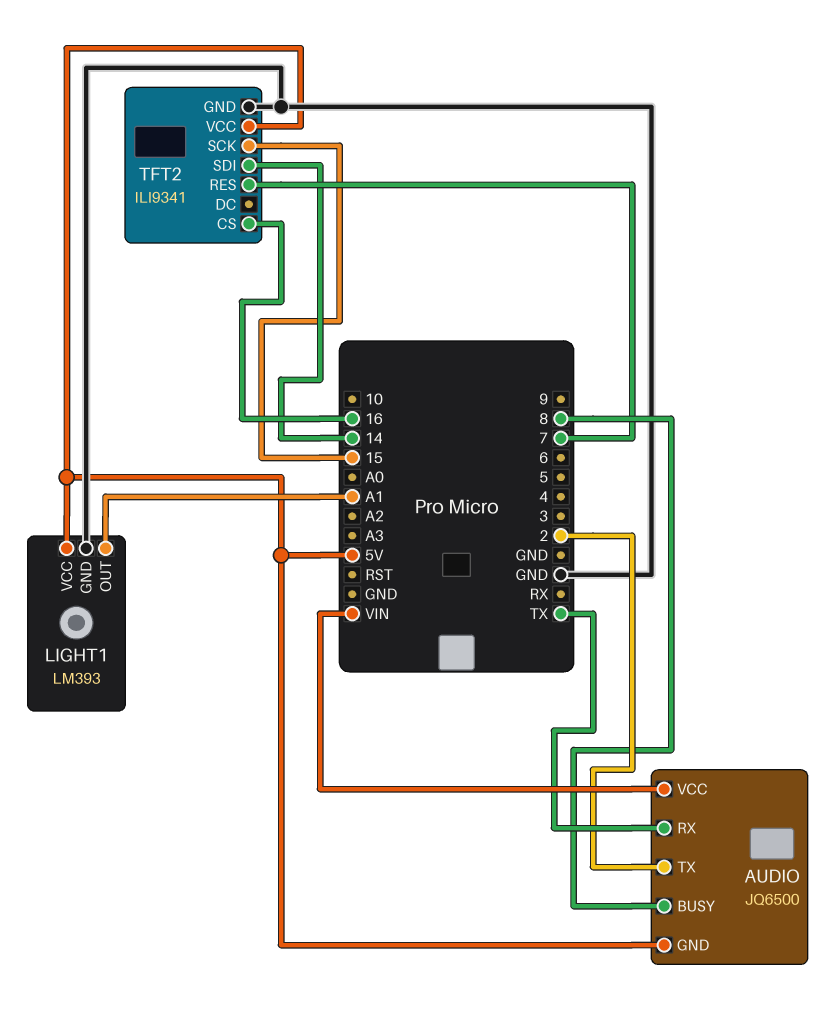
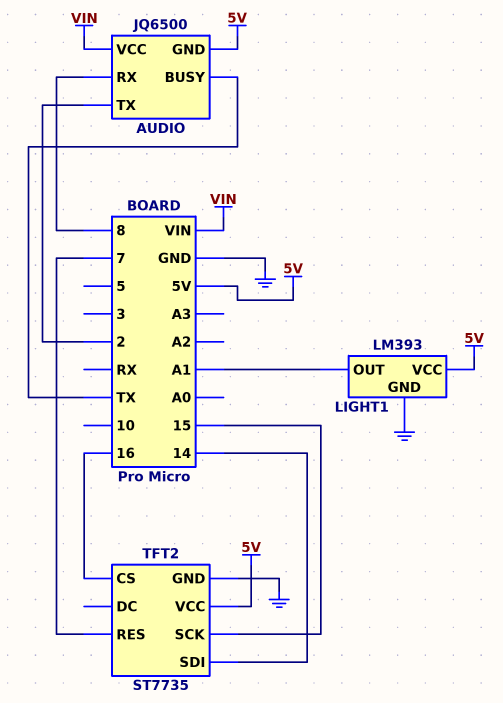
AUDIO pin BUSY: 8 -> TX
AUDIO pin RX: TX -> 8
TFT2: ILI9341 -> ST7735

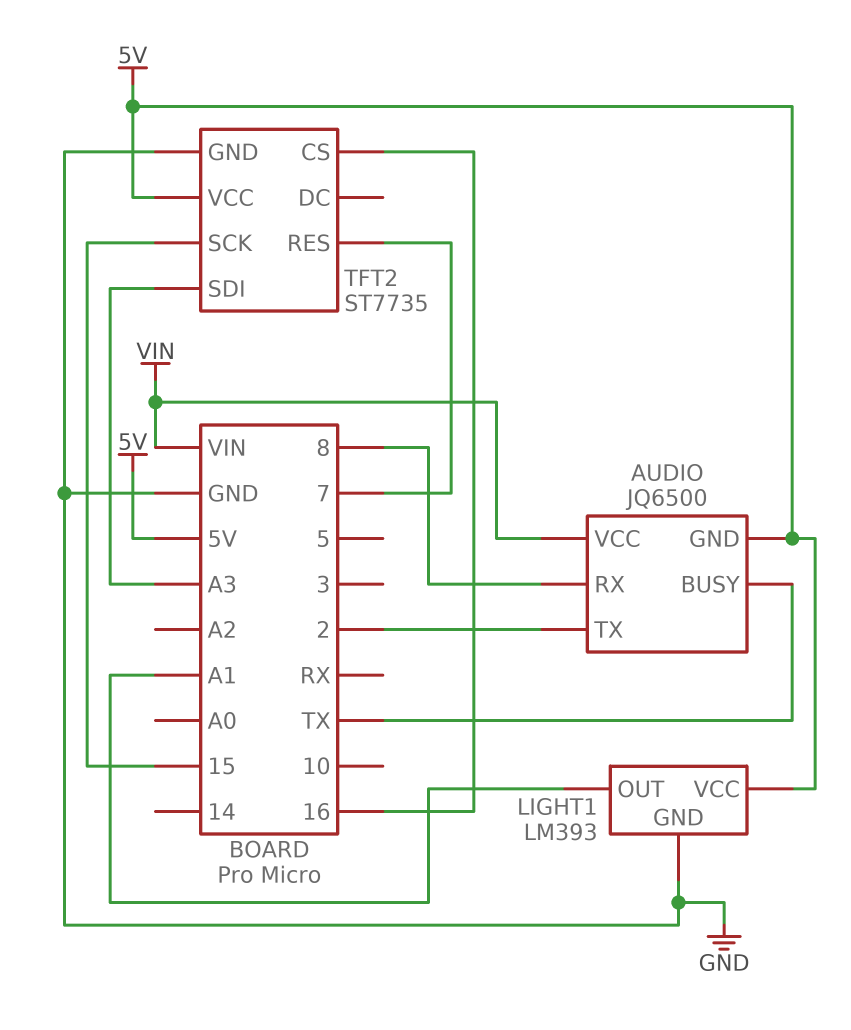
TFT2 pin SDI: 14 -> A3

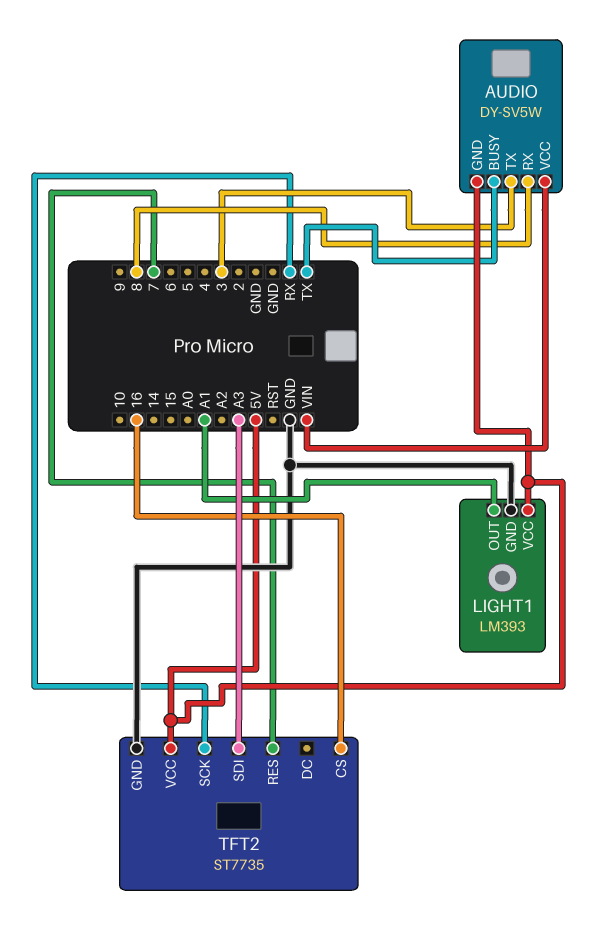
AUDIO: JQ6500 -> DY-SV5W
AUDIO pin TX: 2 -> 3
TFT2 pin SCK: 15 -> RX

